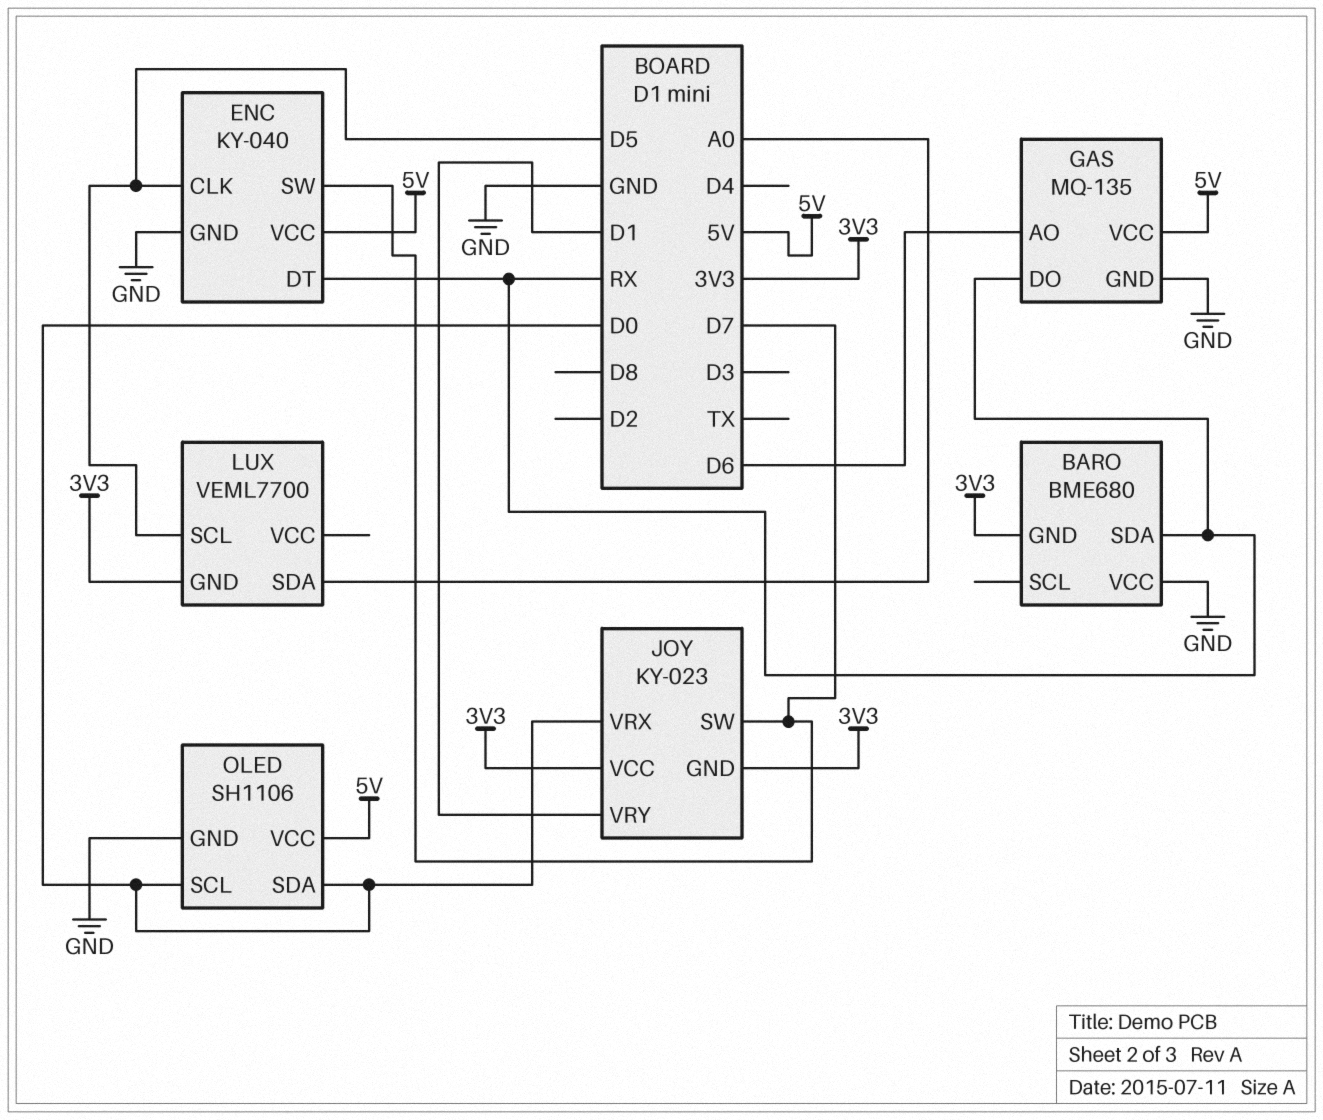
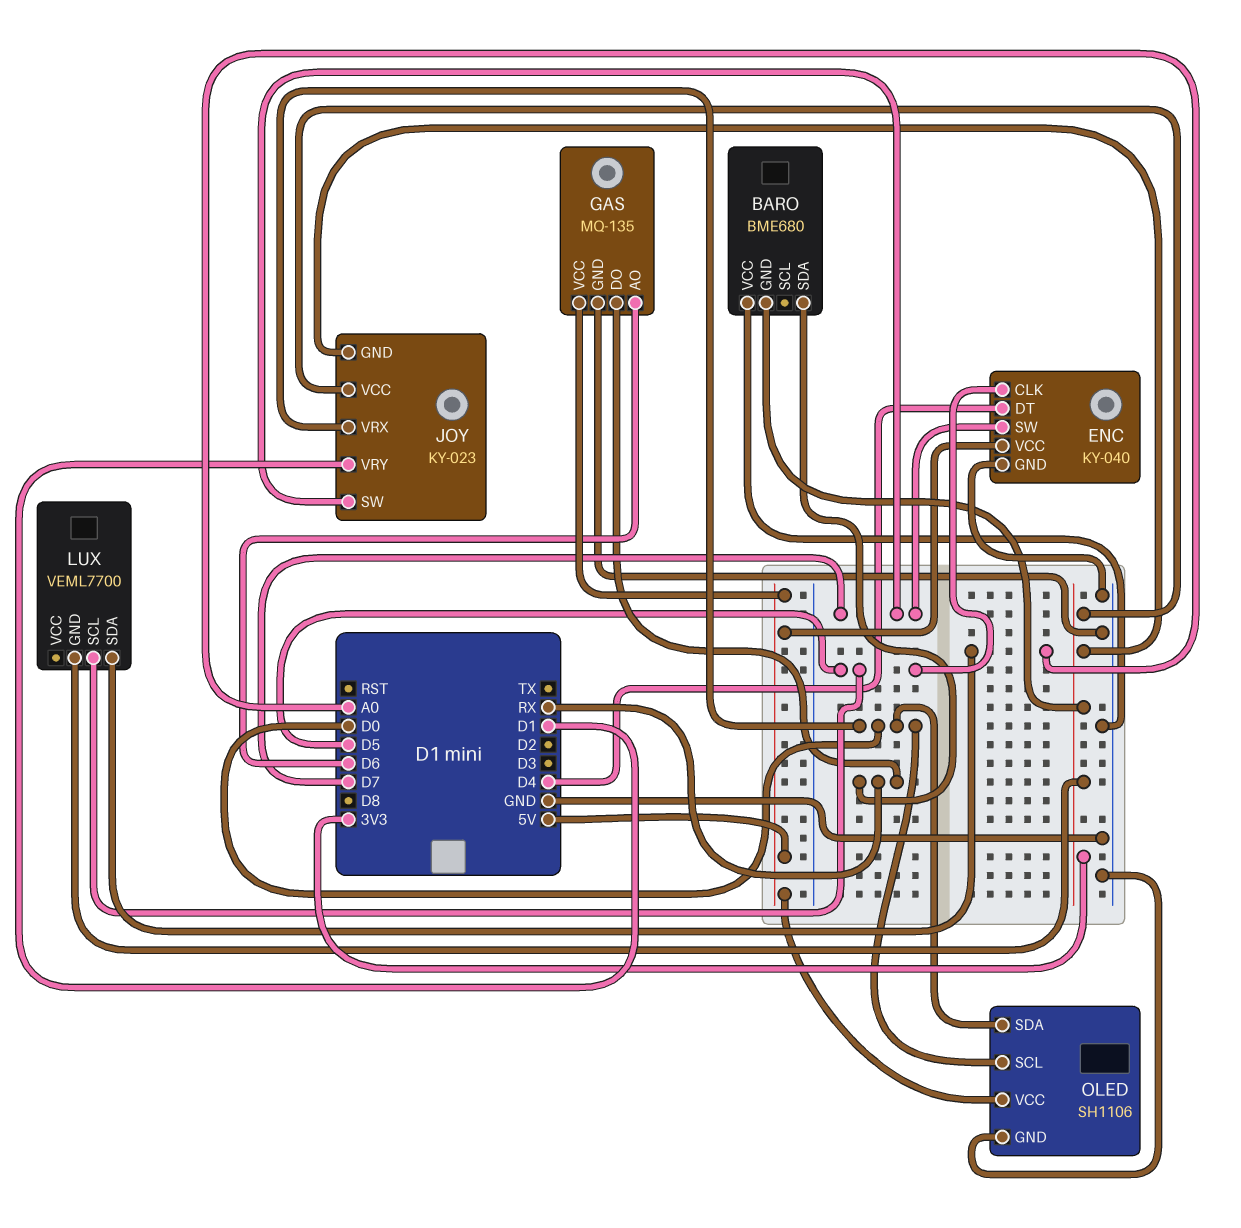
ENC pin DT: RX -> D4

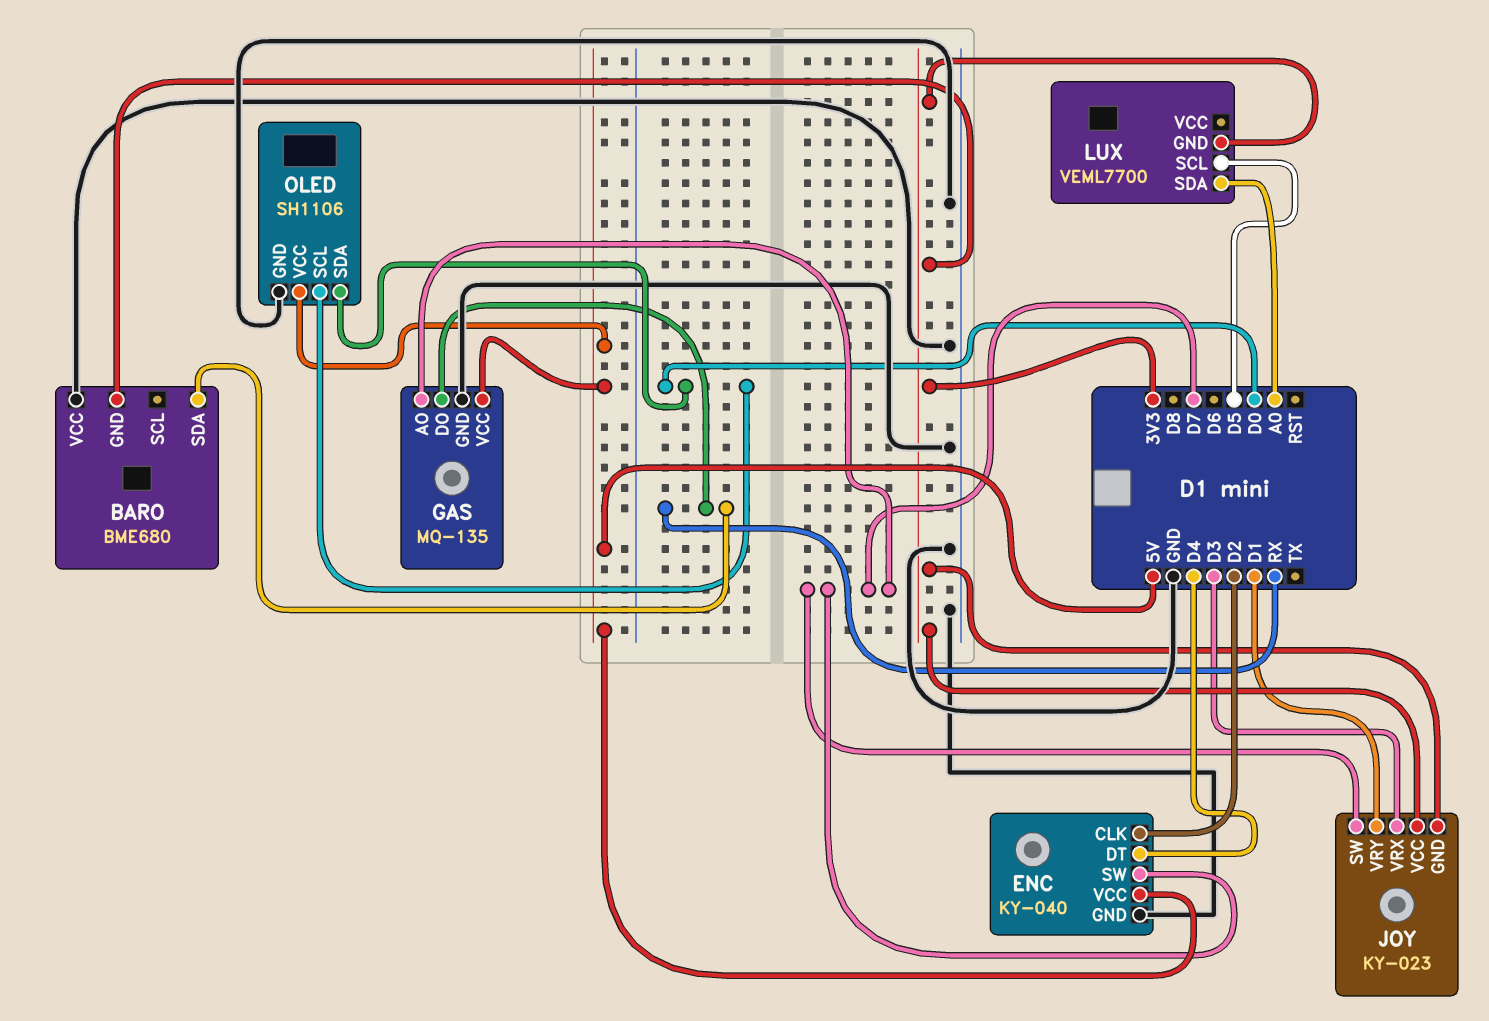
ENC pin CLK: D5 -> D2
GAS pin AO: D6 -> D7
JOY pin VRX: D0 -> D3

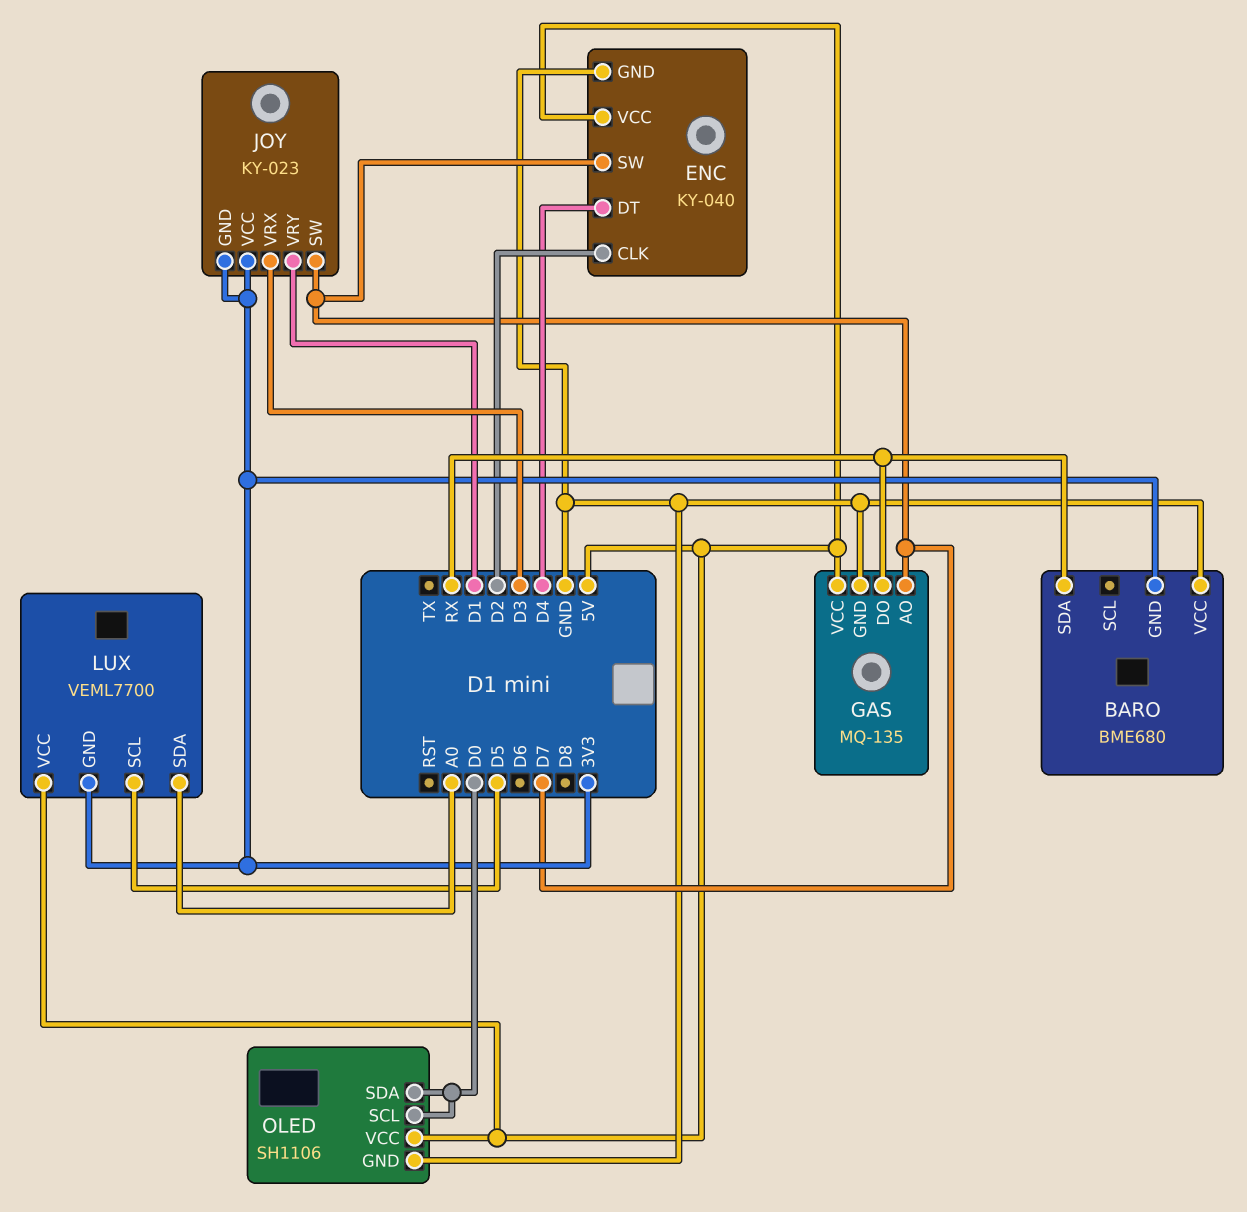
LUX pin VCC: none -> 5V

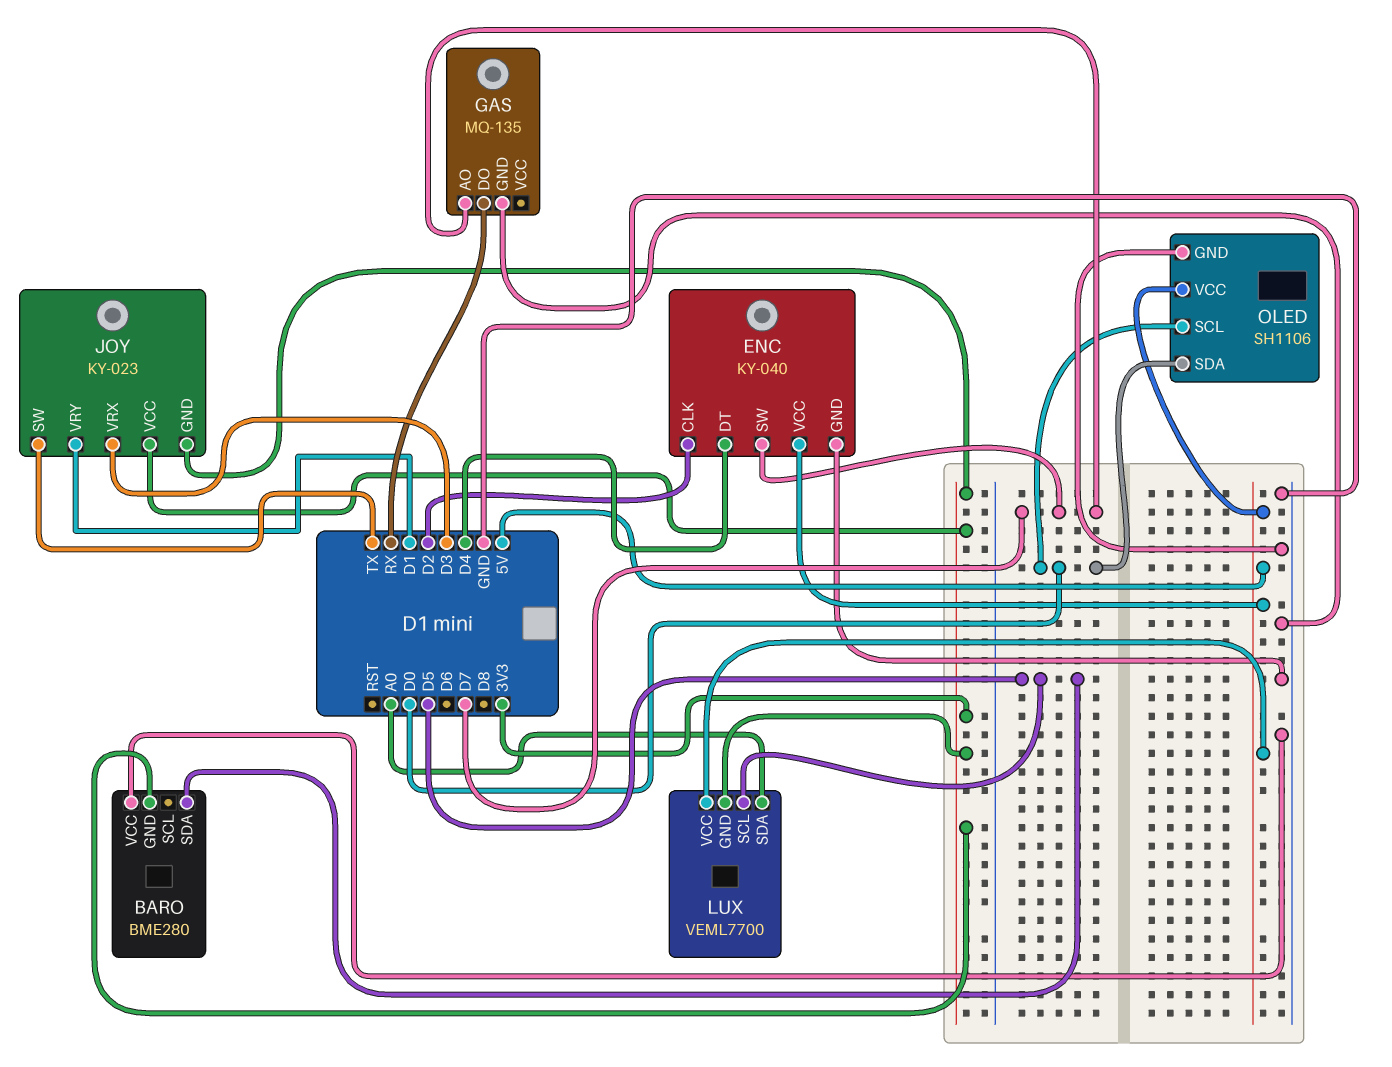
BARO: BME680 -> BME280
BARO pin SDA: RX -> D5
GAS pin VCC: 5V -> none
JOY pin SW: D7 -> TX

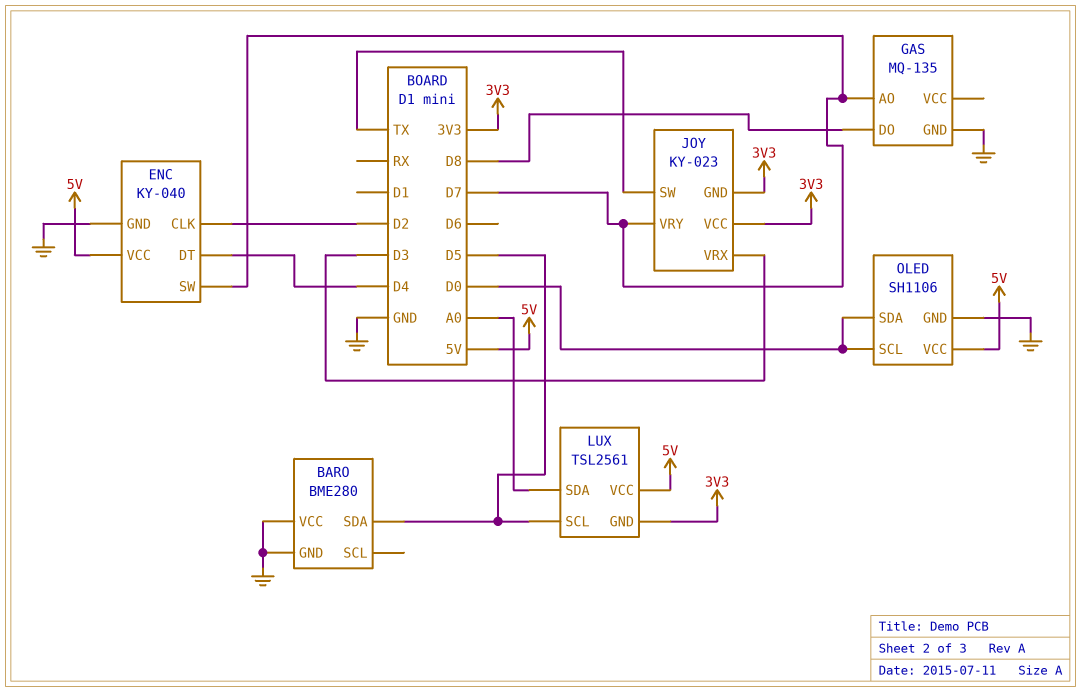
BARO pin GND: 3V3 -> GND
GAS pin DO: RX -> D8
JOY pin VRY: D1 -> D7
LUX: VEML7700 -> TSL2561

